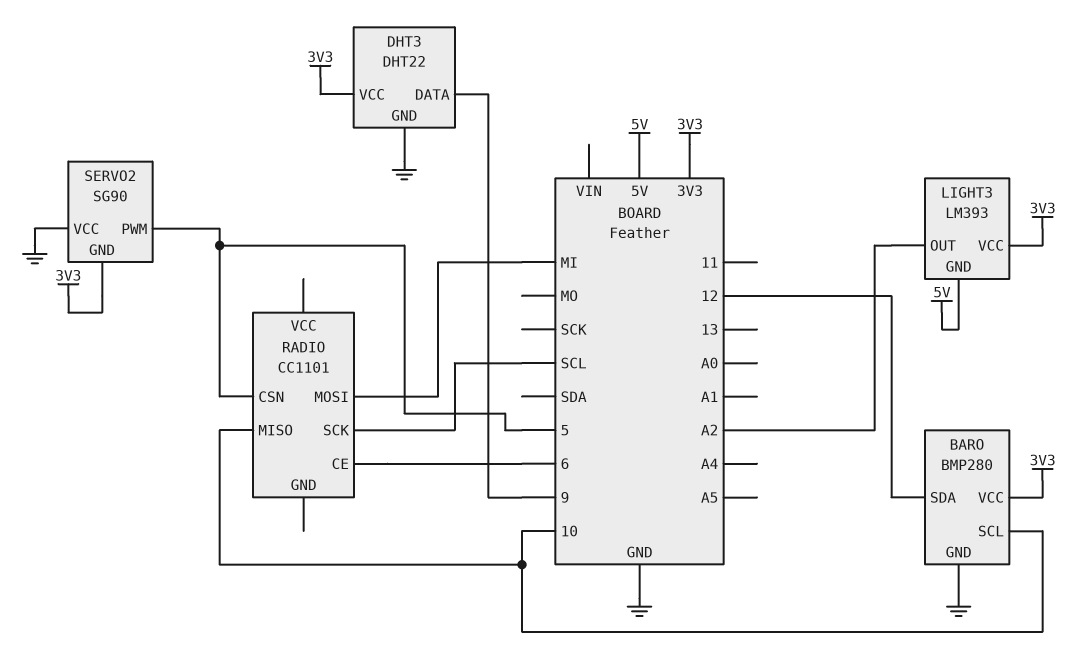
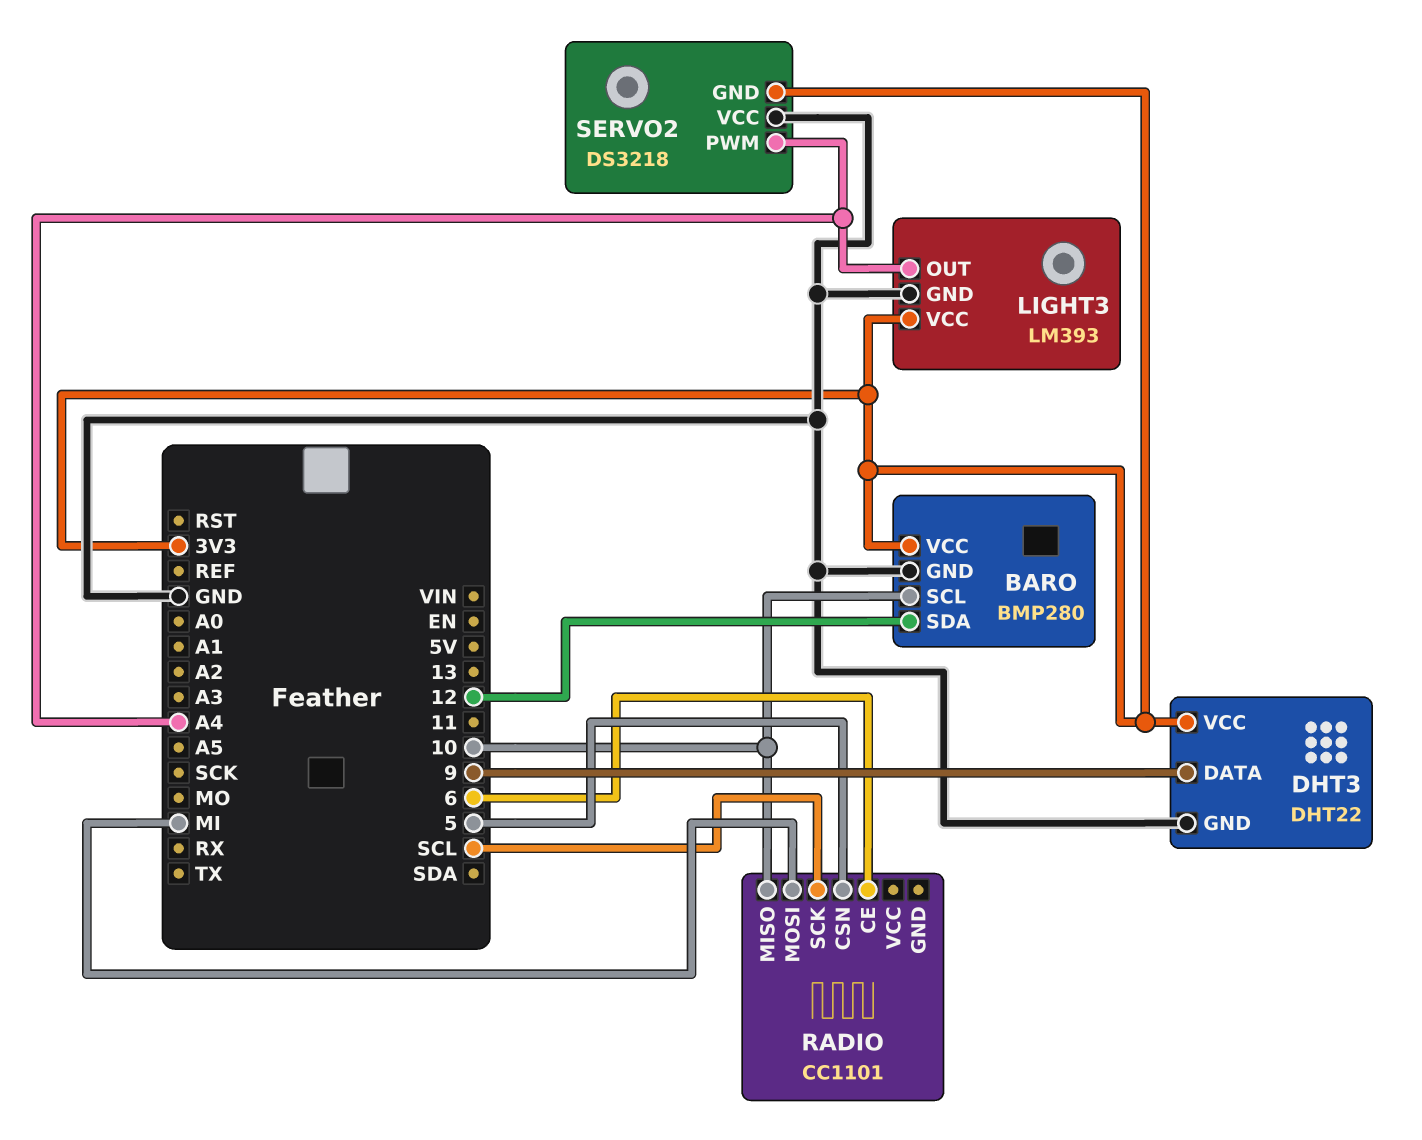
LIGHT3 pin GND: 5V -> GND
LIGHT3 pin OUT: A2 -> A4
SERVO2: SG90 -> DS3218
SERVO2 pin PWM: 5 -> A4

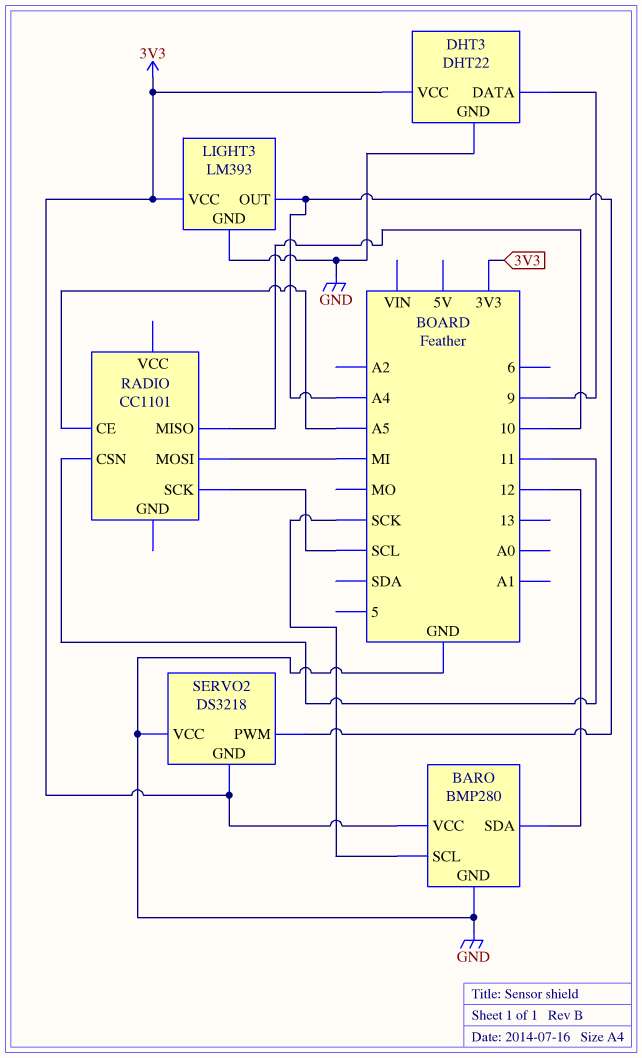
BARO pin SCL: 10 -> SCK
RADIO pin CE: 6 -> A5
RADIO pin CSN: 5 -> 11

